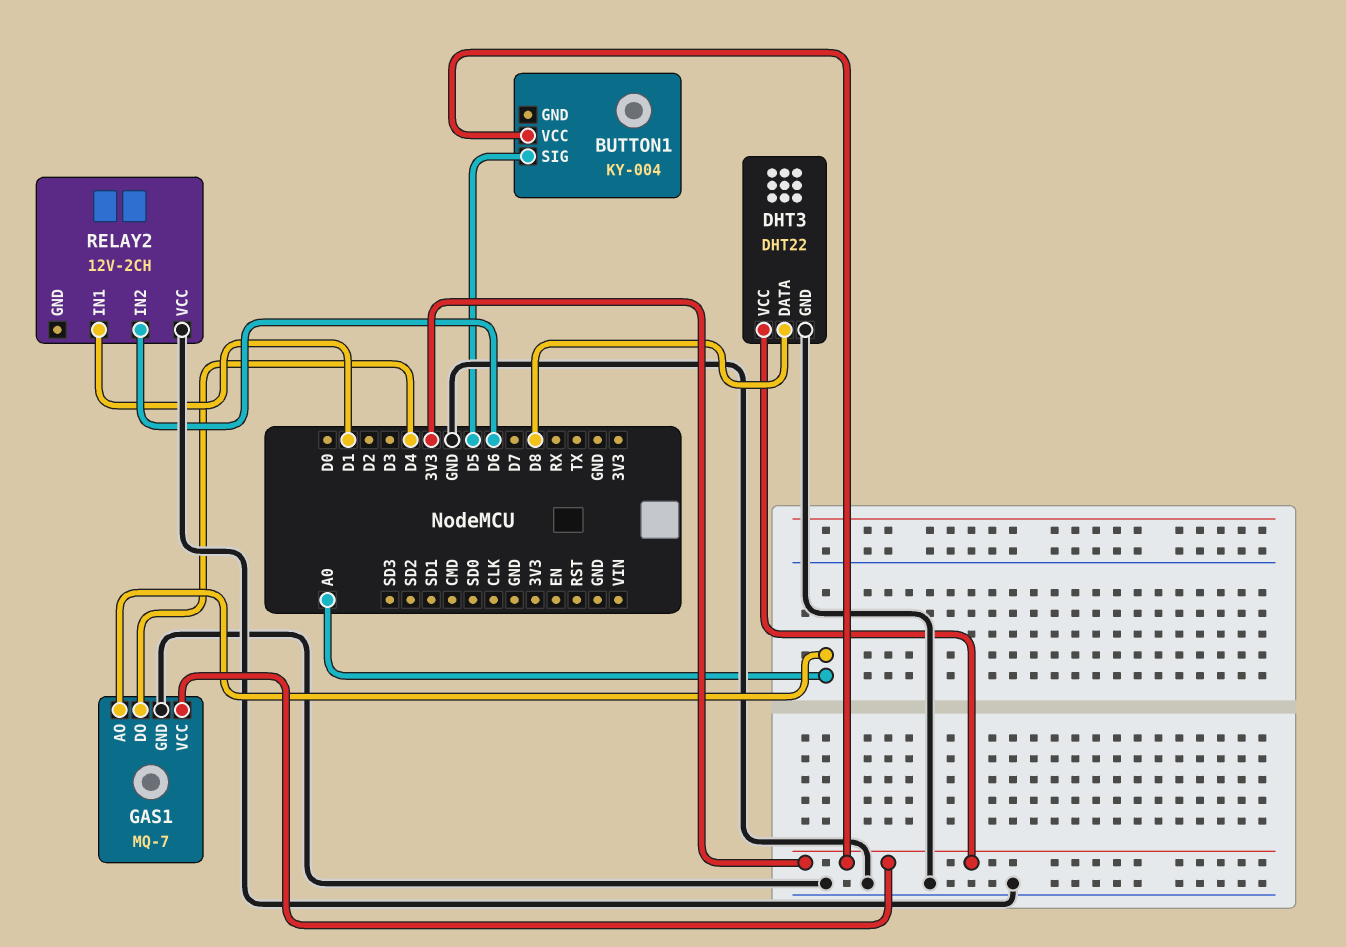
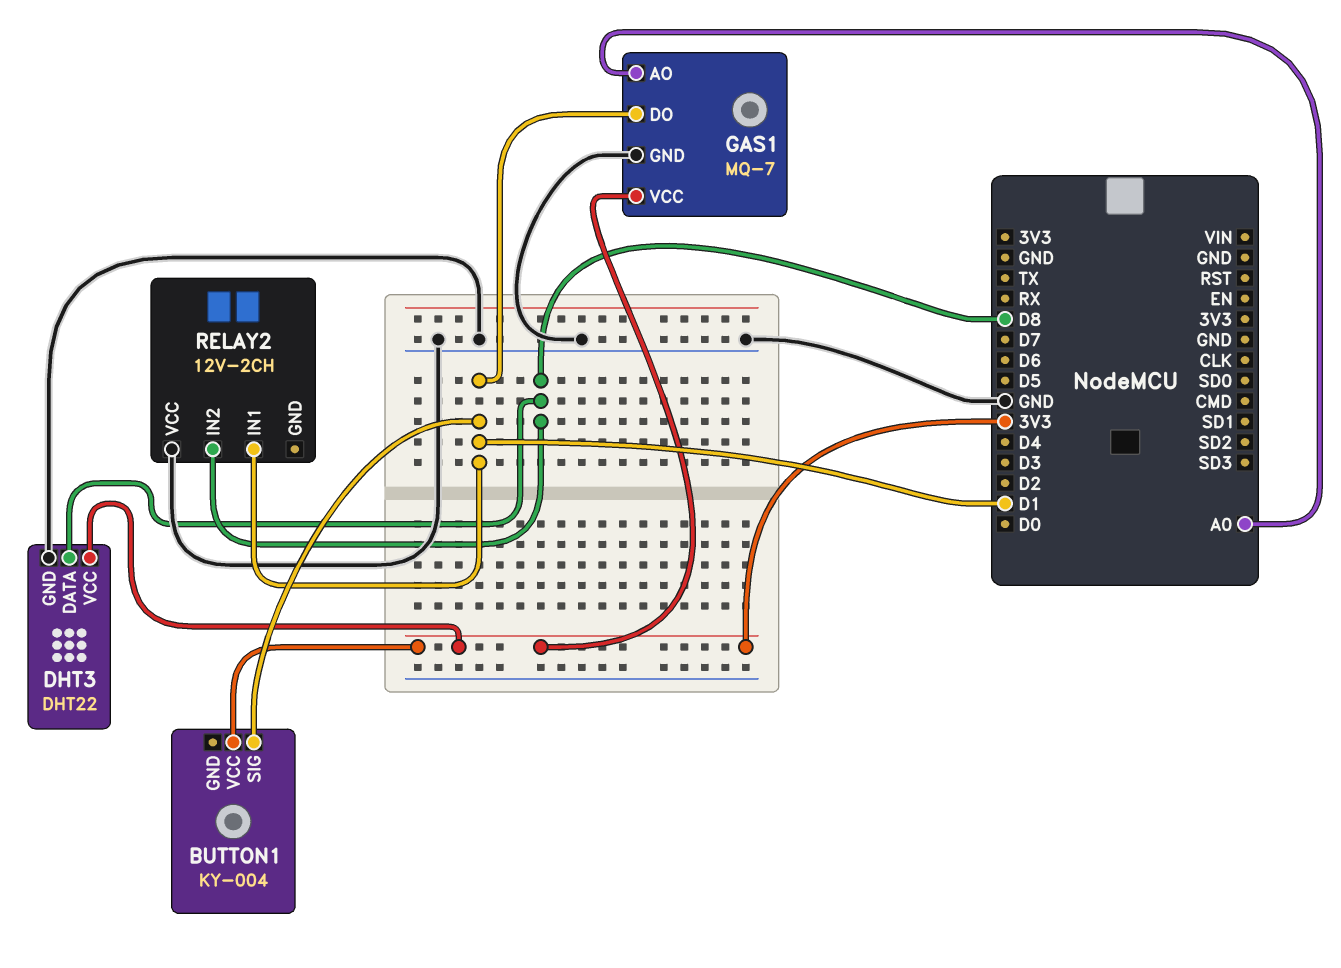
BUTTON1 pin SIG: D5 -> D1
GAS1 pin DO: D4 -> D1
RELAY2 pin IN2: D6 -> D8

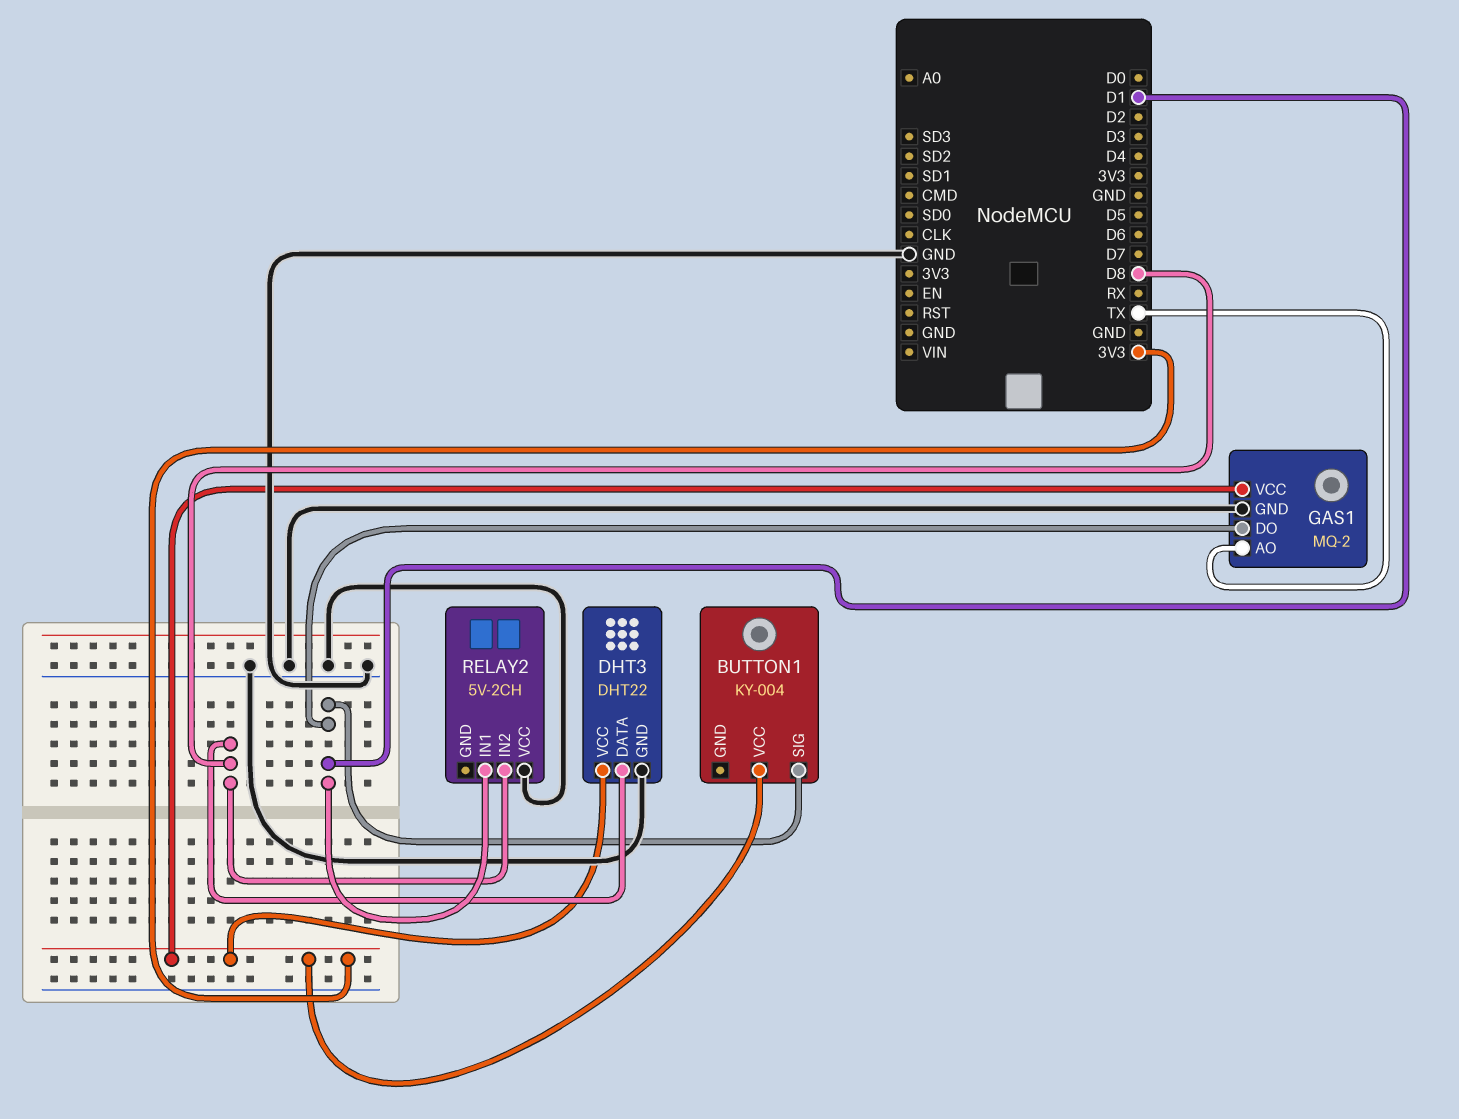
GAS1: MQ-7 -> MQ-2
GAS1 pin AO: A0 -> TX
RELAY2: 12V-2CH -> 5V-2CH

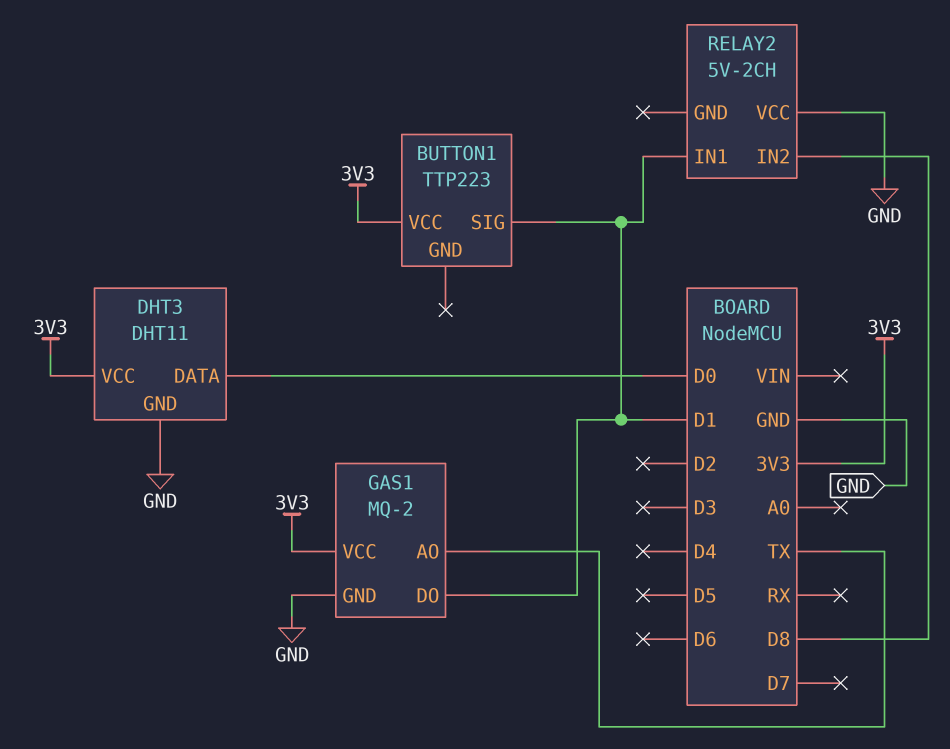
BUTTON1: KY-004 -> TTP223
DHT3: DHT22 -> DHT11
DHT3 pin DATA: D8 -> D0

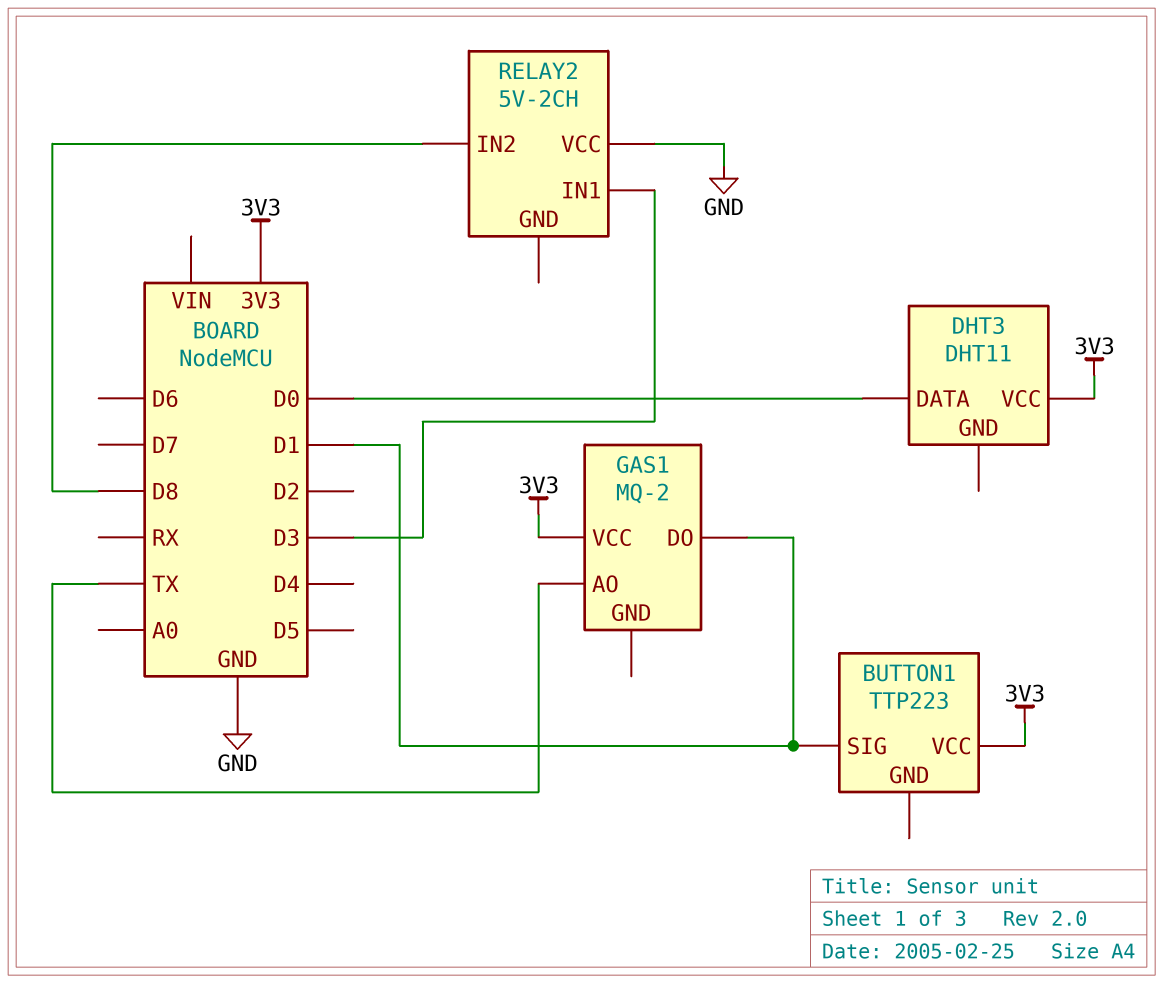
DHT3 pin GND: GND -> none
GAS1 pin GND: GND -> none
RELAY2 pin IN1: D1 -> D3

